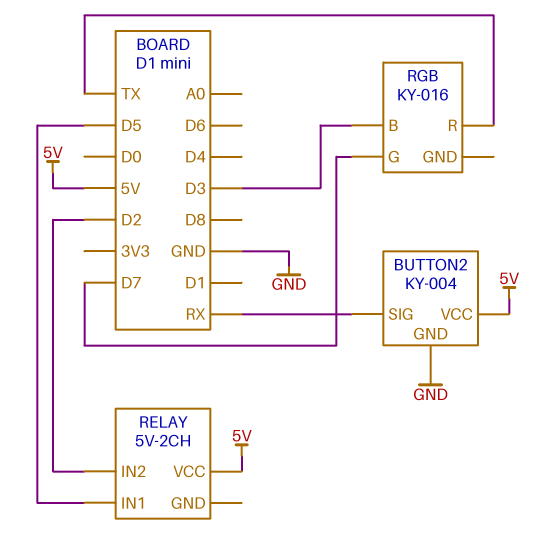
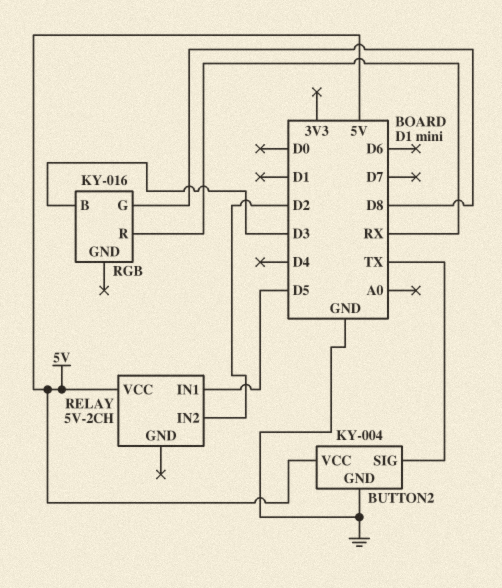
BUTTON2 pin SIG: RX -> TX
RGB pin G: D7 -> D8
RGB pin R: TX -> RX

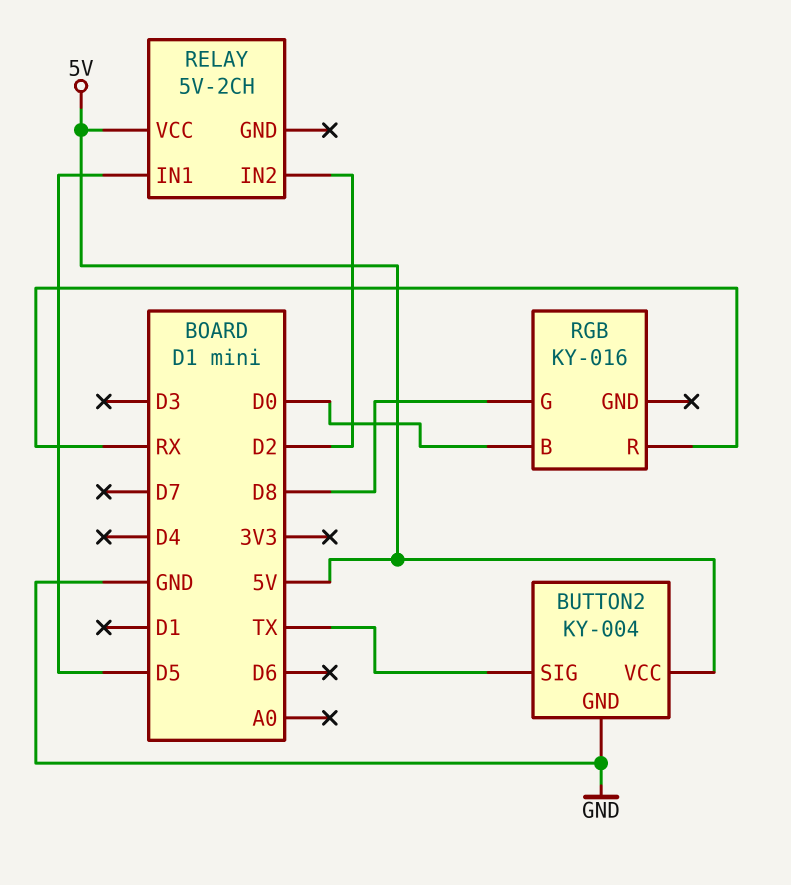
RGB pin B: D3 -> D0

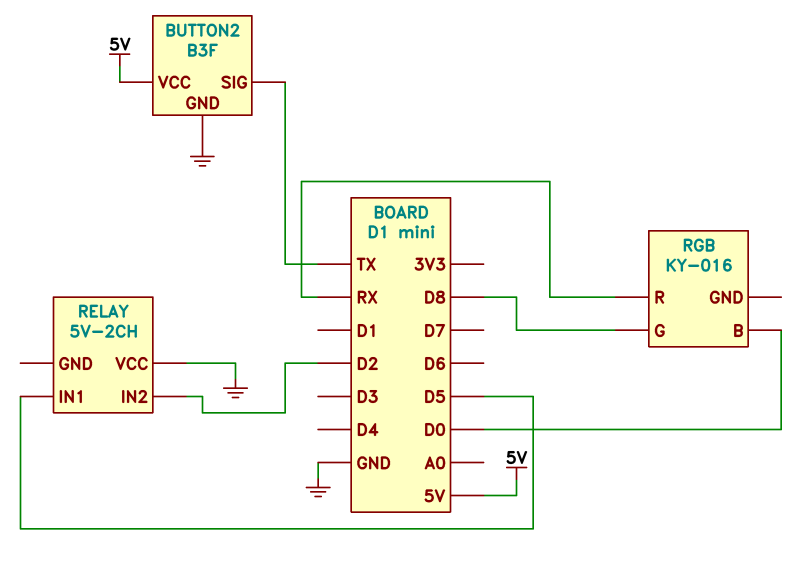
BUTTON2: KY-004 -> B3F
RELAY pin VCC: 5V -> GND

